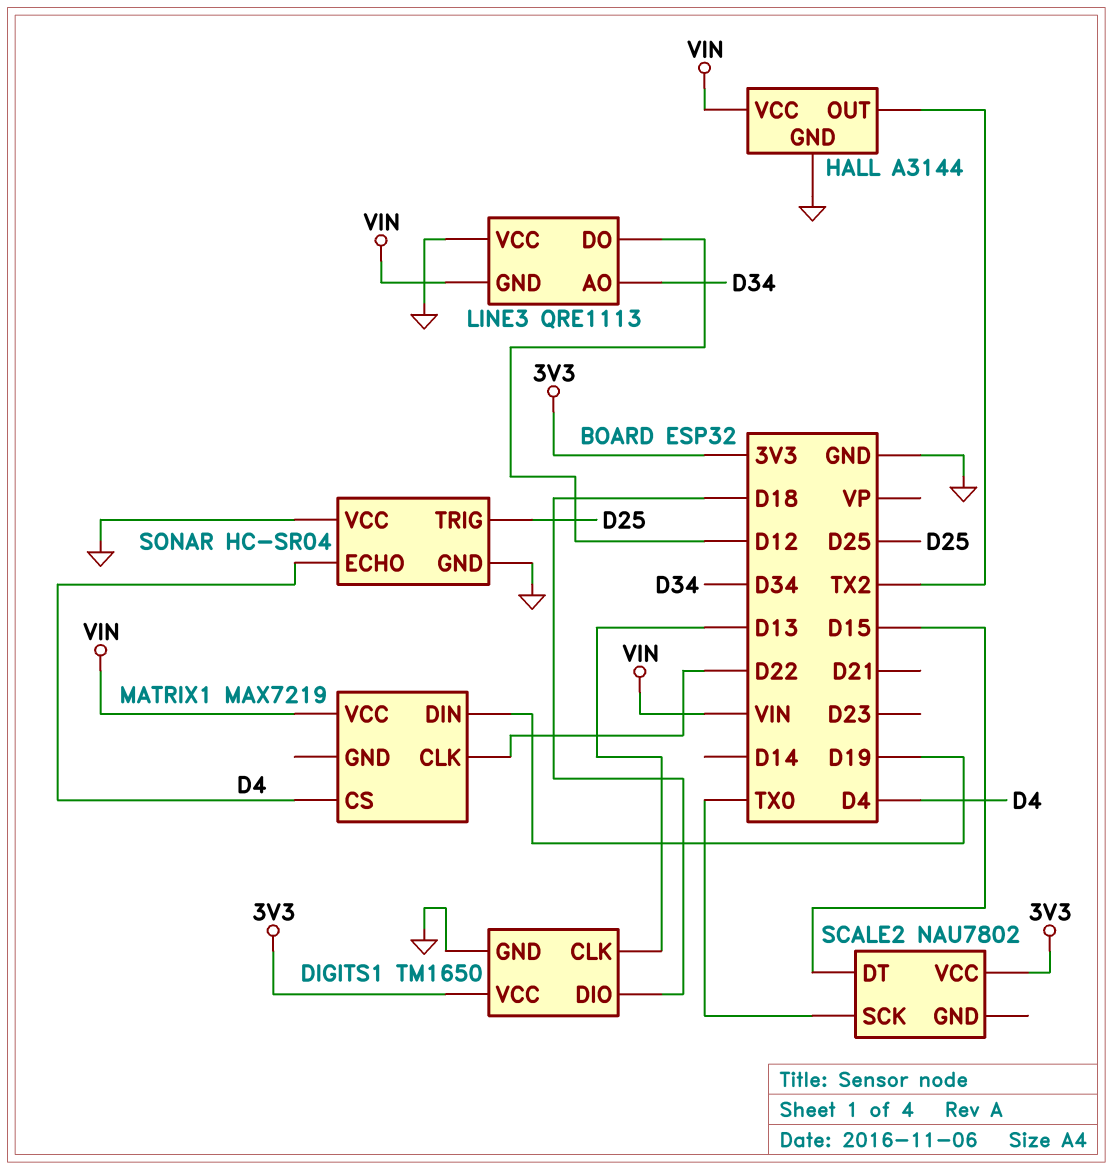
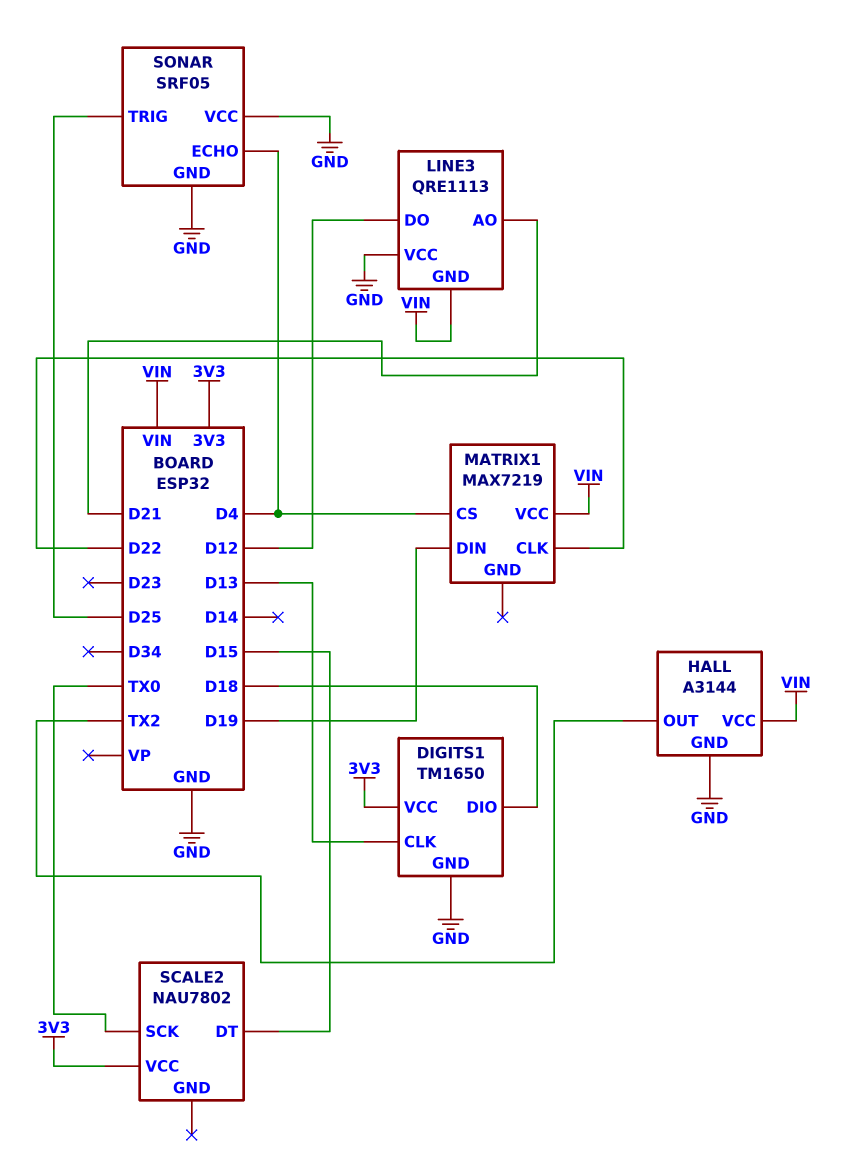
LINE3 pin AO: D34 -> D21
SONAR: HC-SR04 -> SRF05

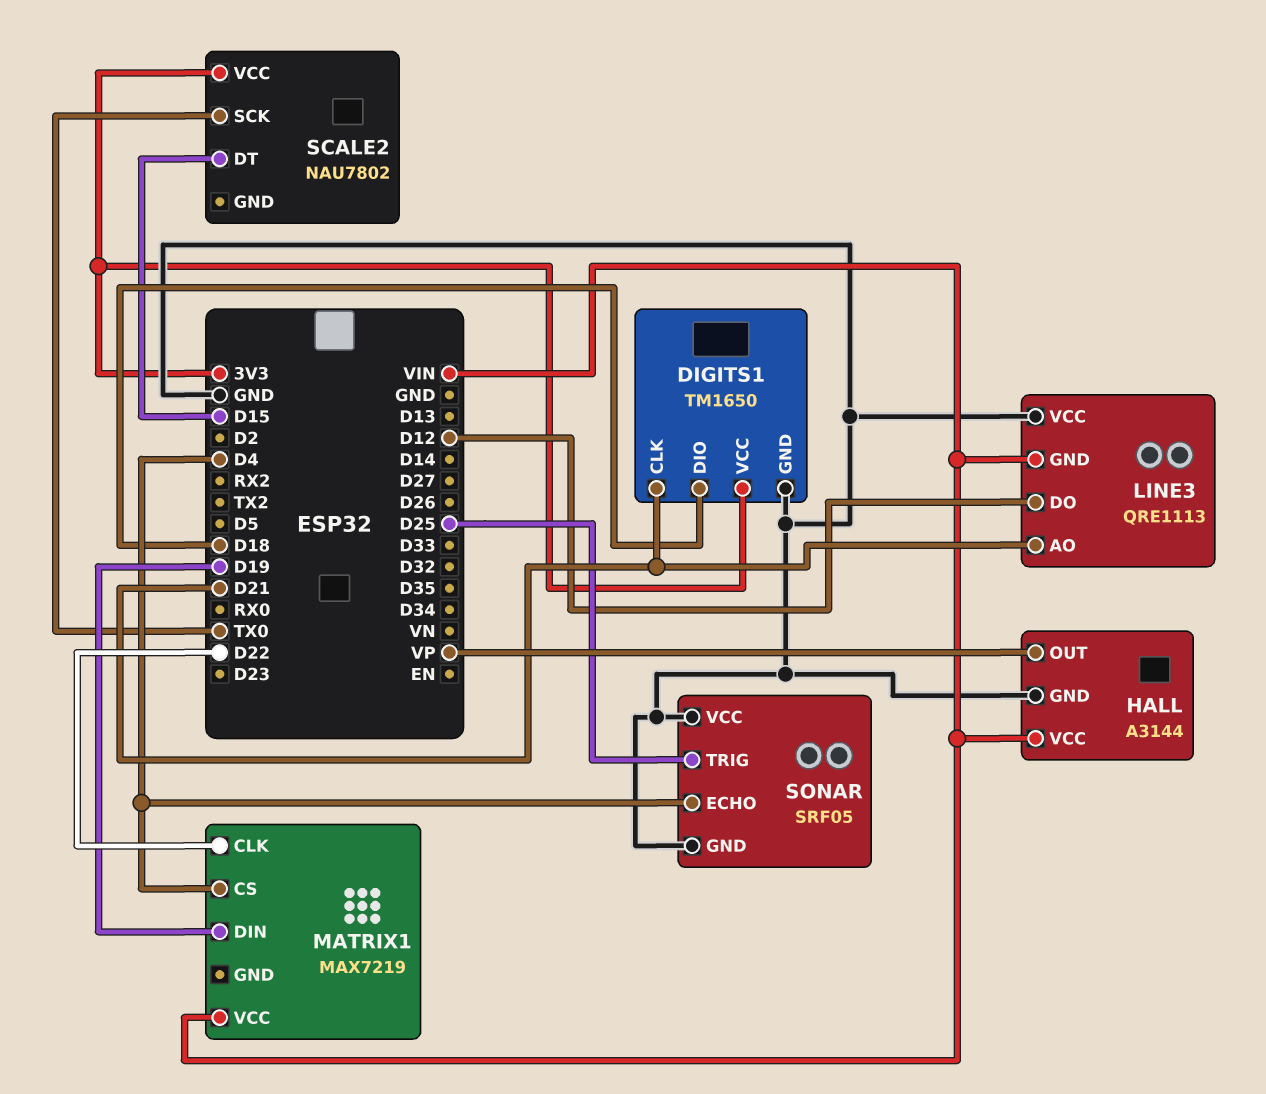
DIGITS1 pin CLK: D13 -> D21
HALL pin OUT: TX2 -> VP

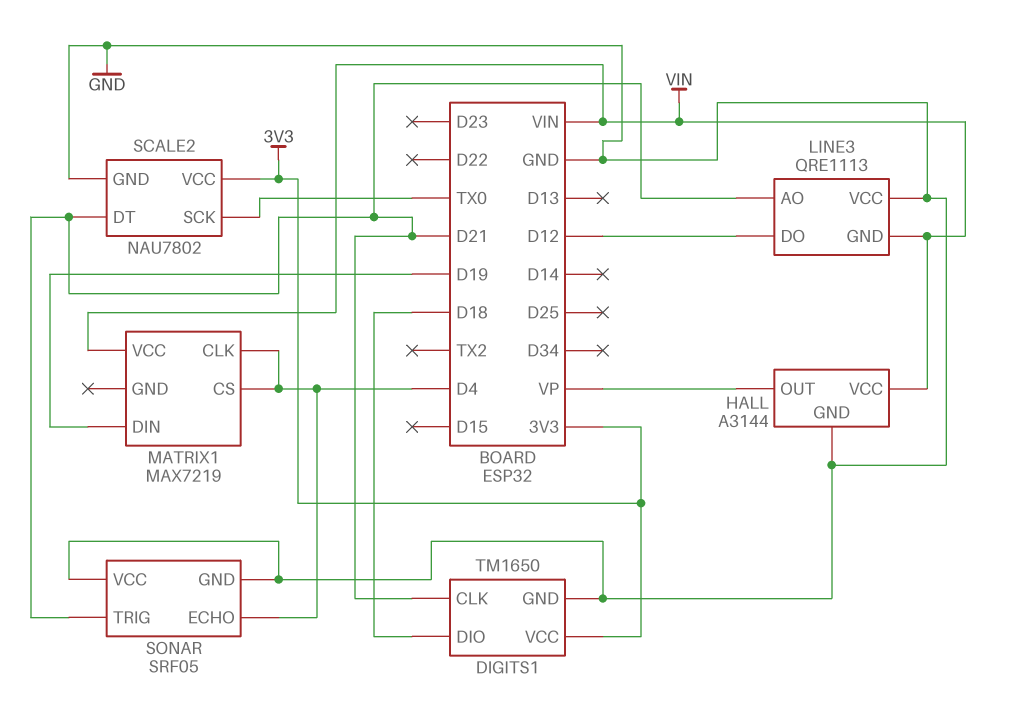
MATRIX1 pin CLK: D22 -> D4
SCALE2 pin DT: D15 -> D21
SCALE2 pin GND: none -> GND
SONAR pin TRIG: D25 -> D21

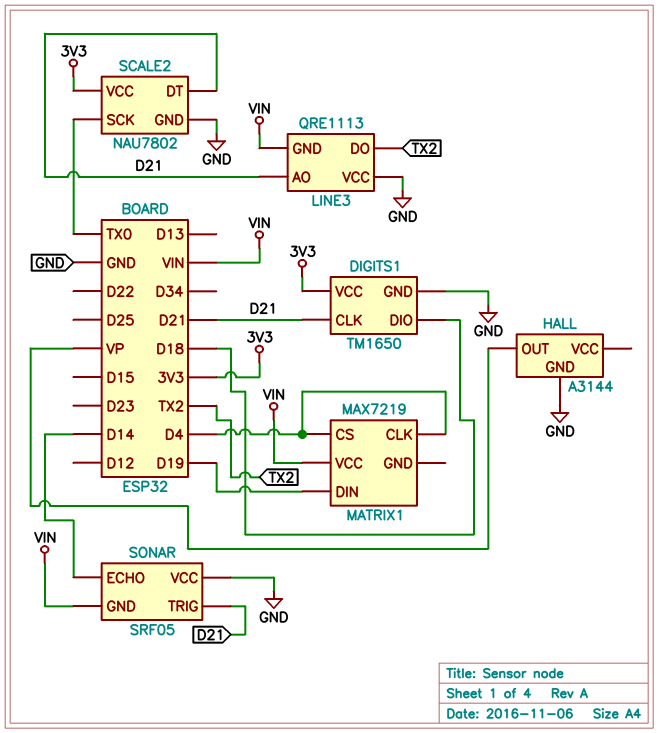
HALL pin VCC: VIN -> none
LINE3 pin DO: D12 -> TX2
SONAR pin ECHO: D4 -> D14
SONAR pin GND: GND -> VIN

